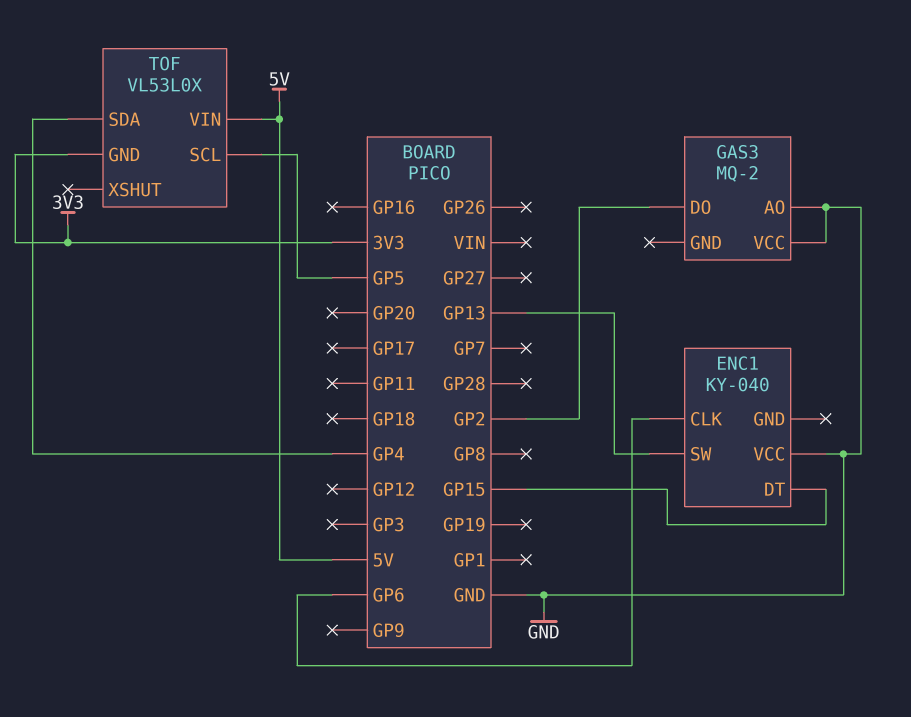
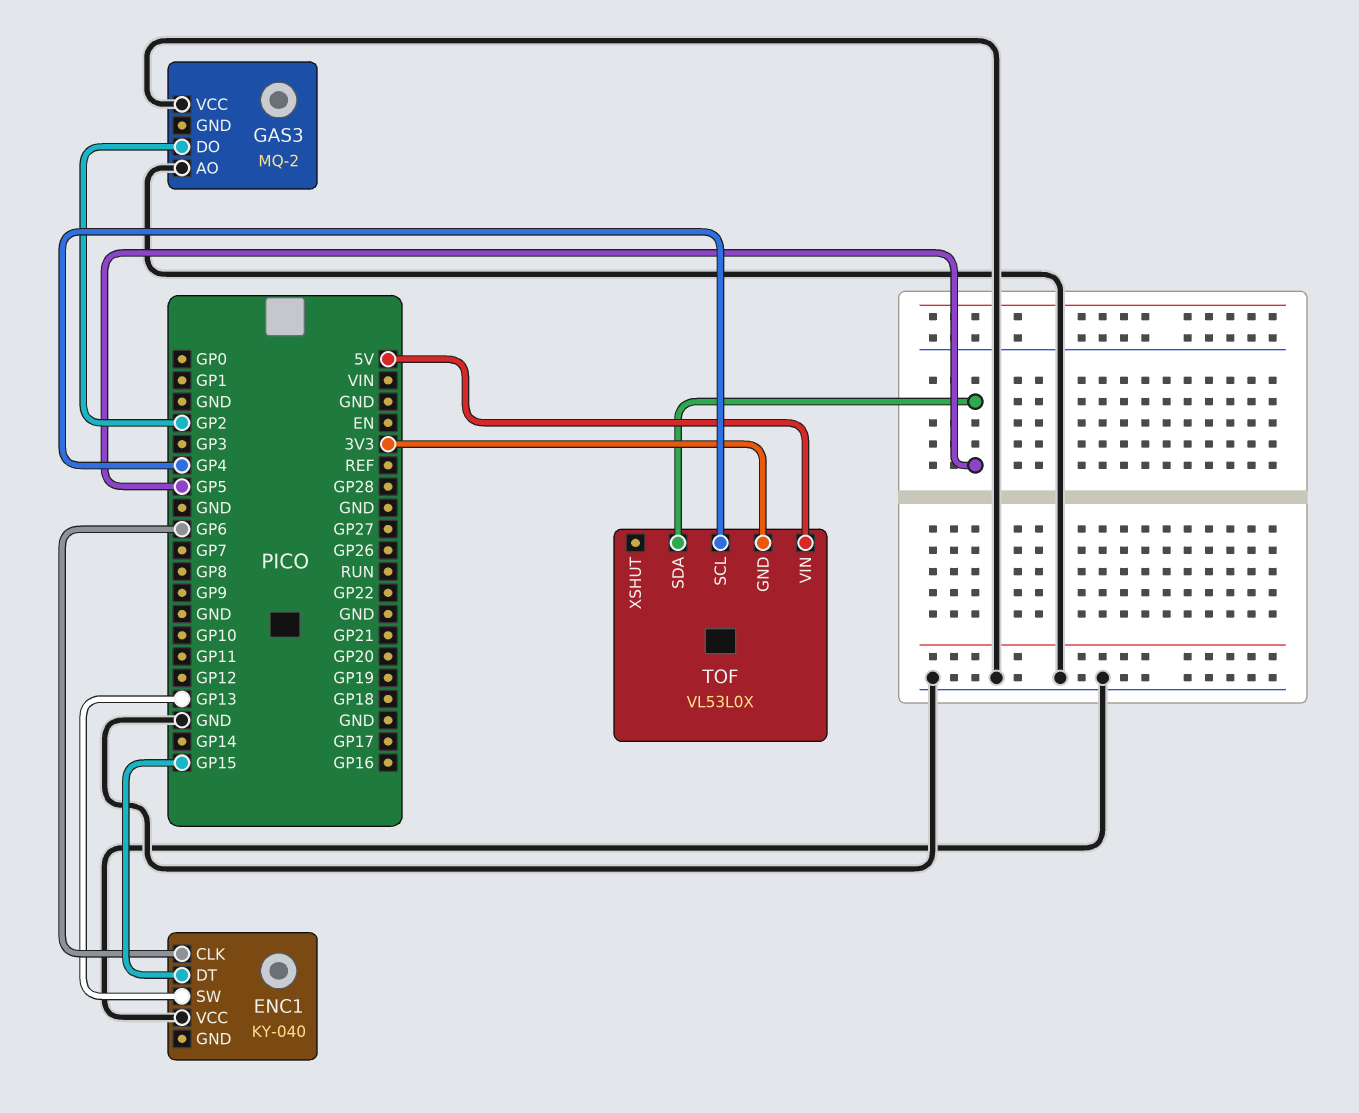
TOF pin SCL: GP5 -> GP4
TOF pin SDA: GP4 -> GP5

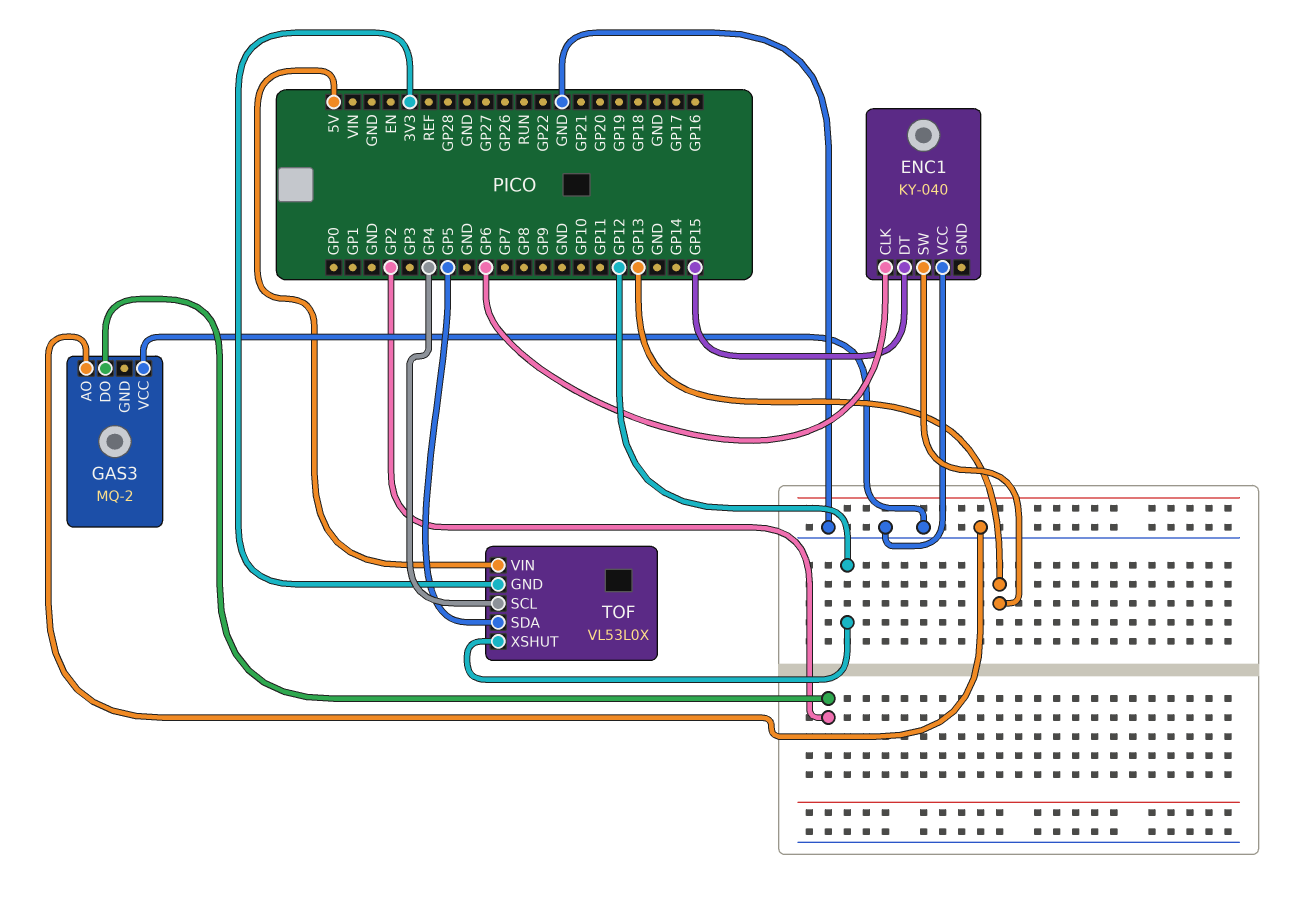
TOF pin XSHUT: none -> GP12

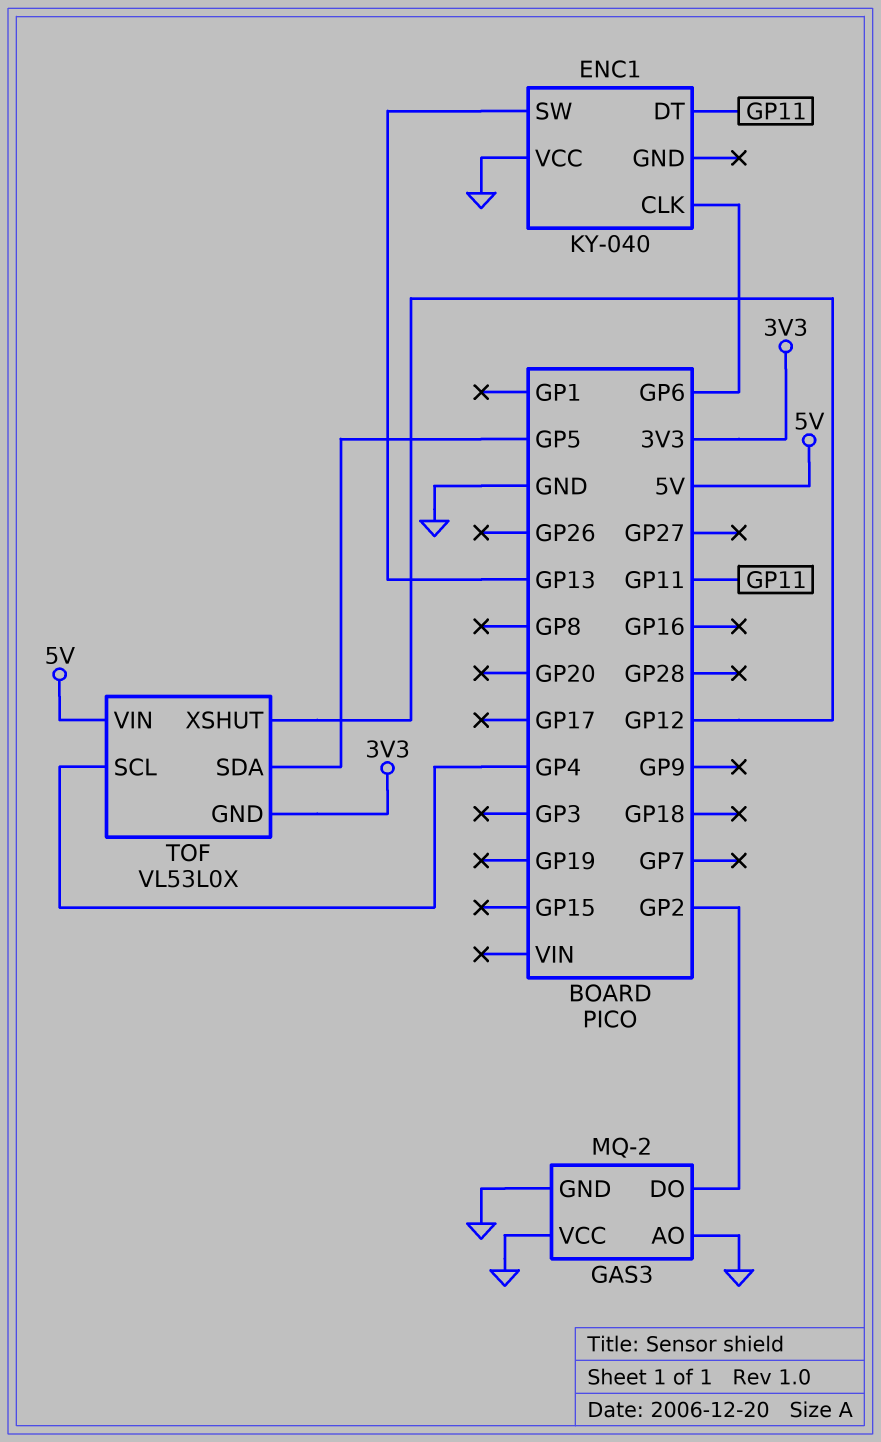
ENC1 pin DT: GP15 -> GP11
GAS3 pin GND: none -> GND

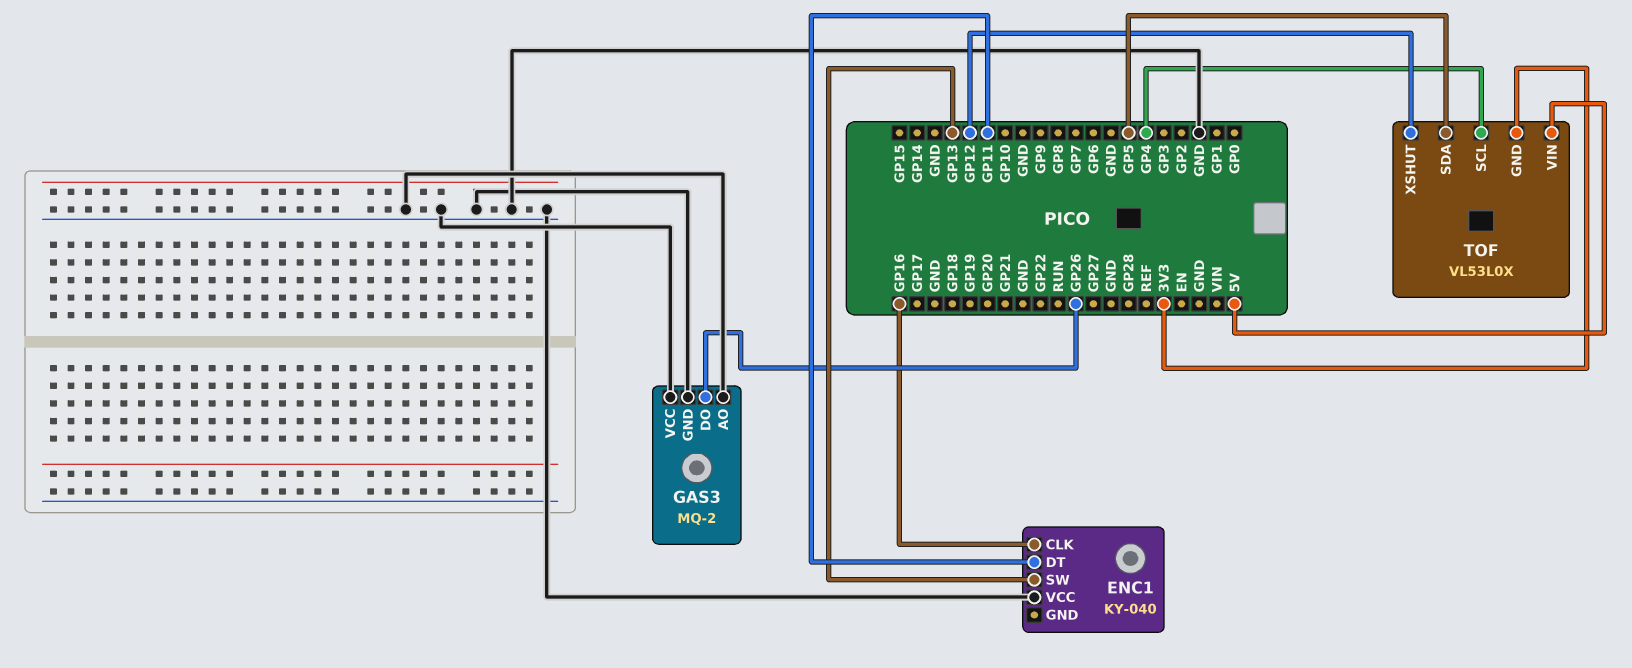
ENC1 pin CLK: GP6 -> GP16
GAS3 pin DO: GP2 -> GP26

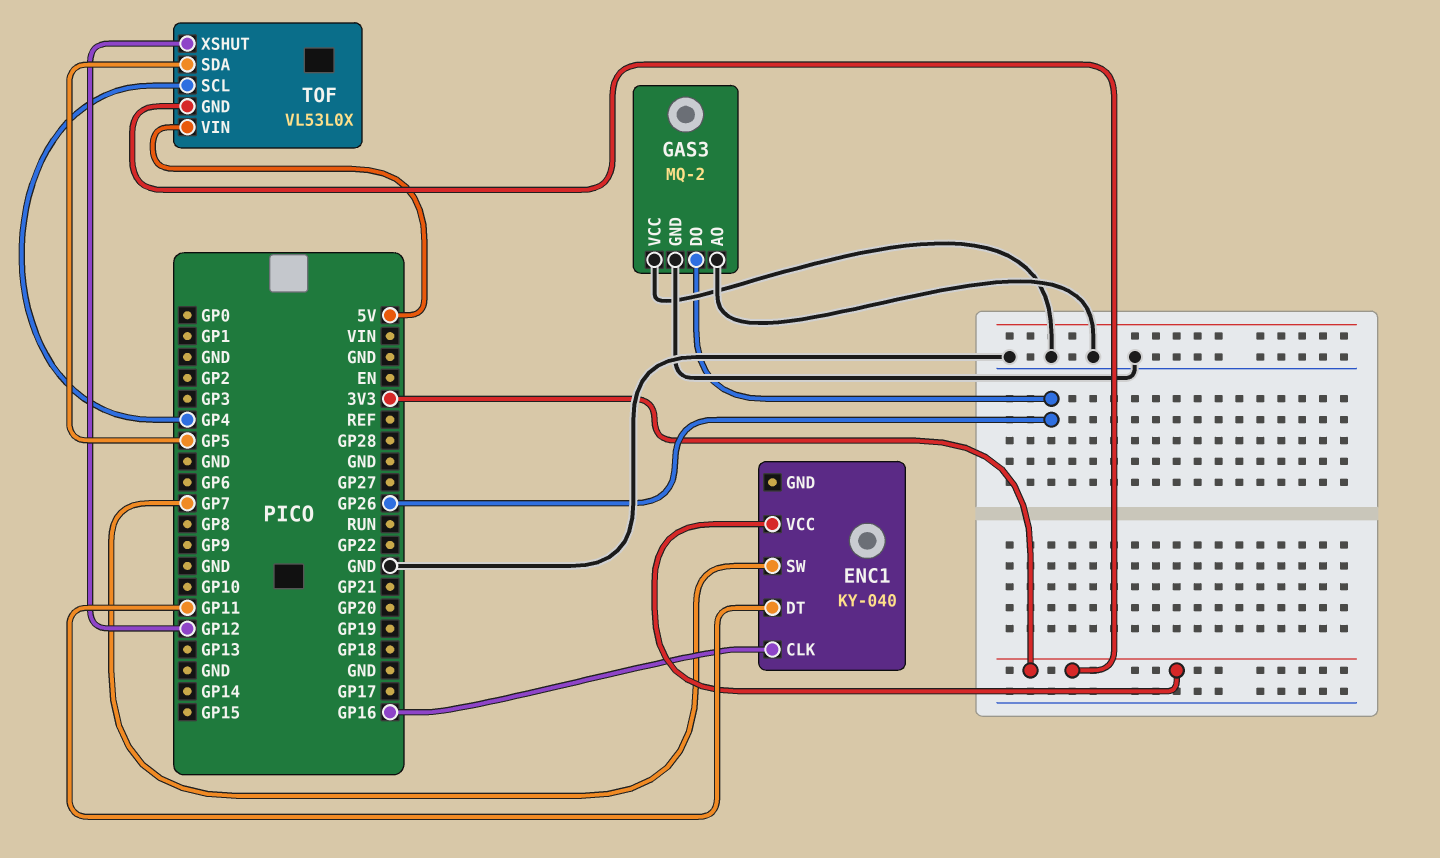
ENC1 pin SW: GP13 -> GP7
ENC1 pin VCC: GND -> 3V3

